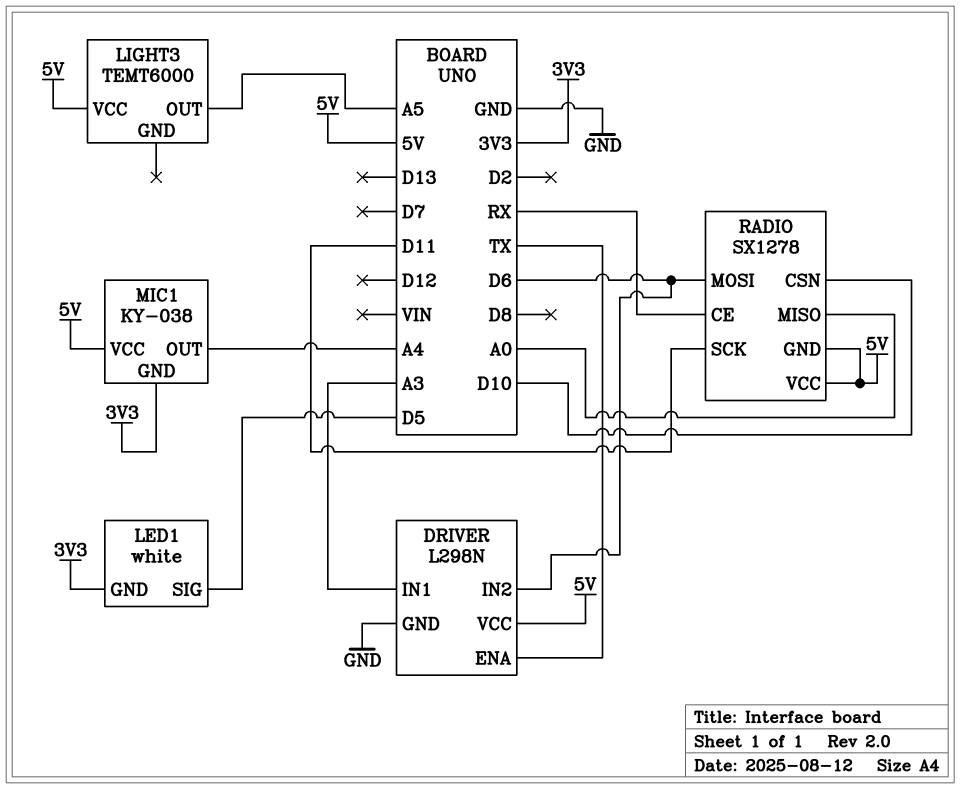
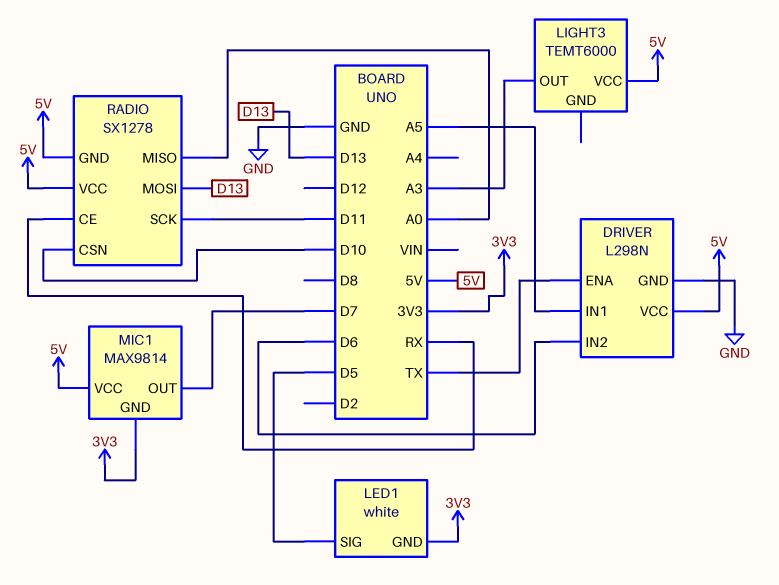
DRIVER pin IN1: A3 -> A5
LIGHT3 pin OUT: A5 -> A3
MIC1: KY-038 -> MAX9814
MIC1 pin OUT: A4 -> D7
RADIO pin MOSI: D6 -> D13

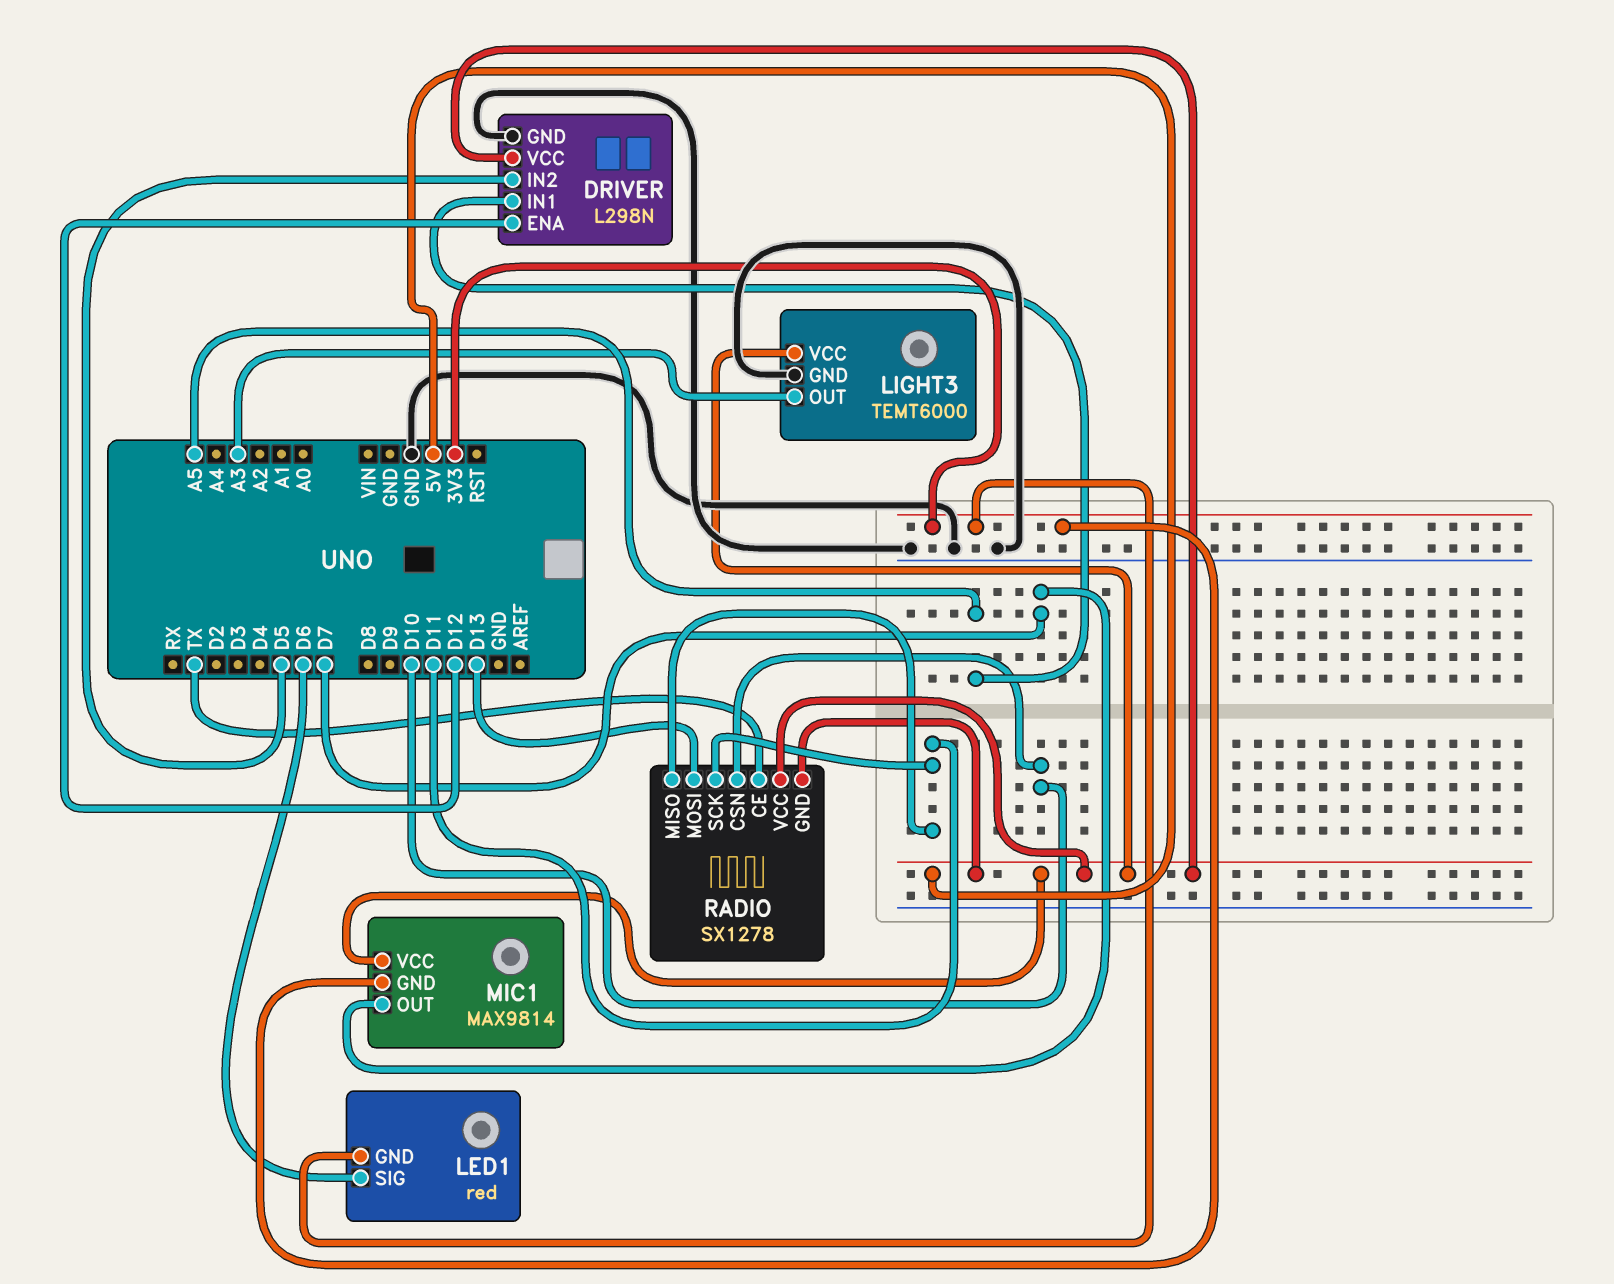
DRIVER pin ENA: TX -> D12
DRIVER pin IN2: D6 -> D5
LED1: white -> red
LED1 pin SIG: D5 -> D6
LIGHT3 pin GND: none -> GND
RADIO pin CE: RX -> TX
RADIO pin MISO: A0 -> D11

